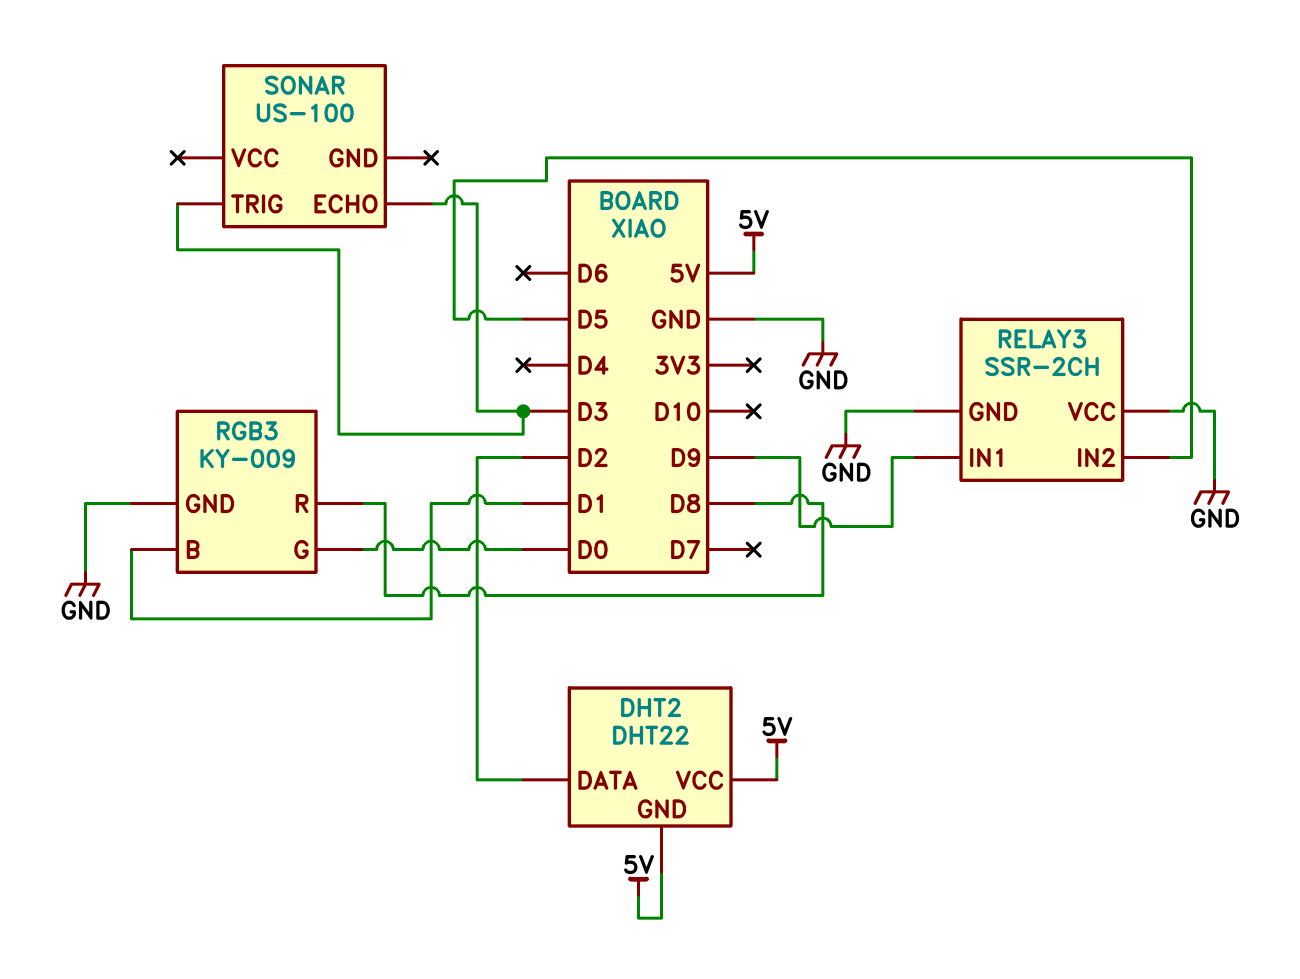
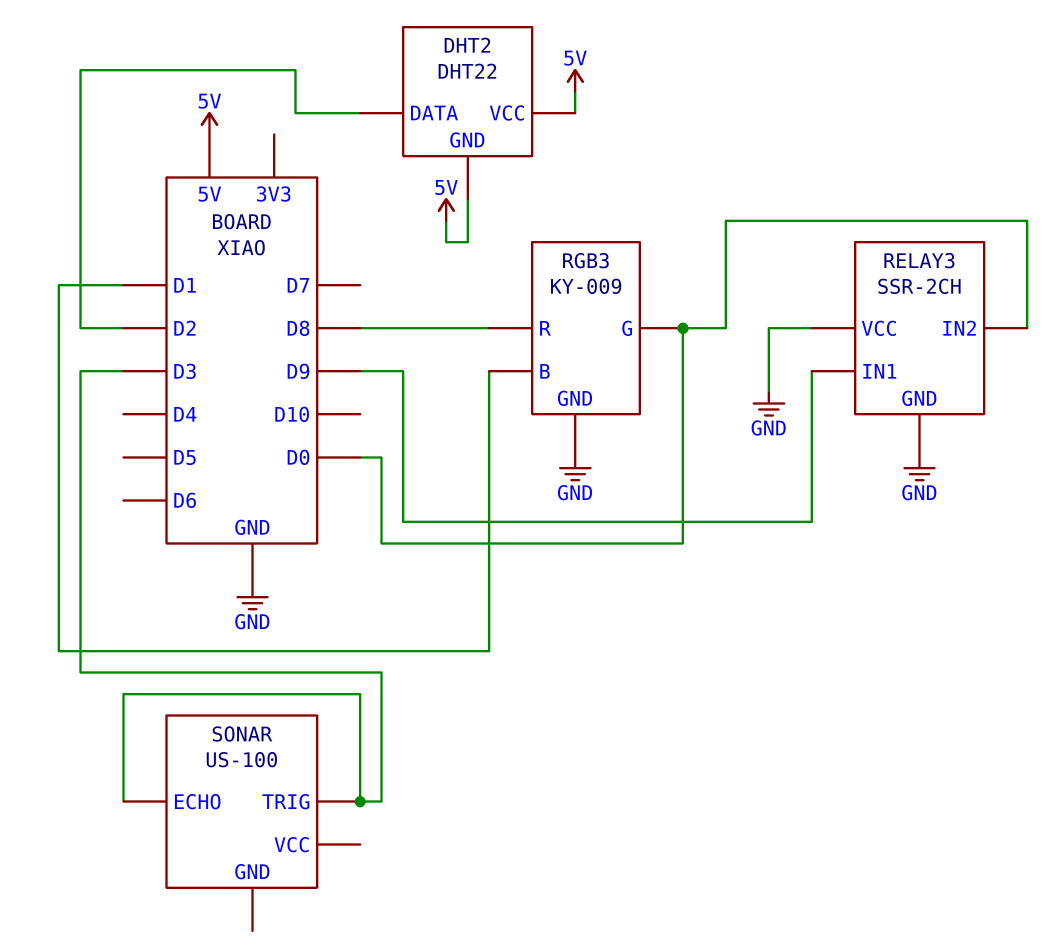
RELAY3 pin IN2: D5 -> D0

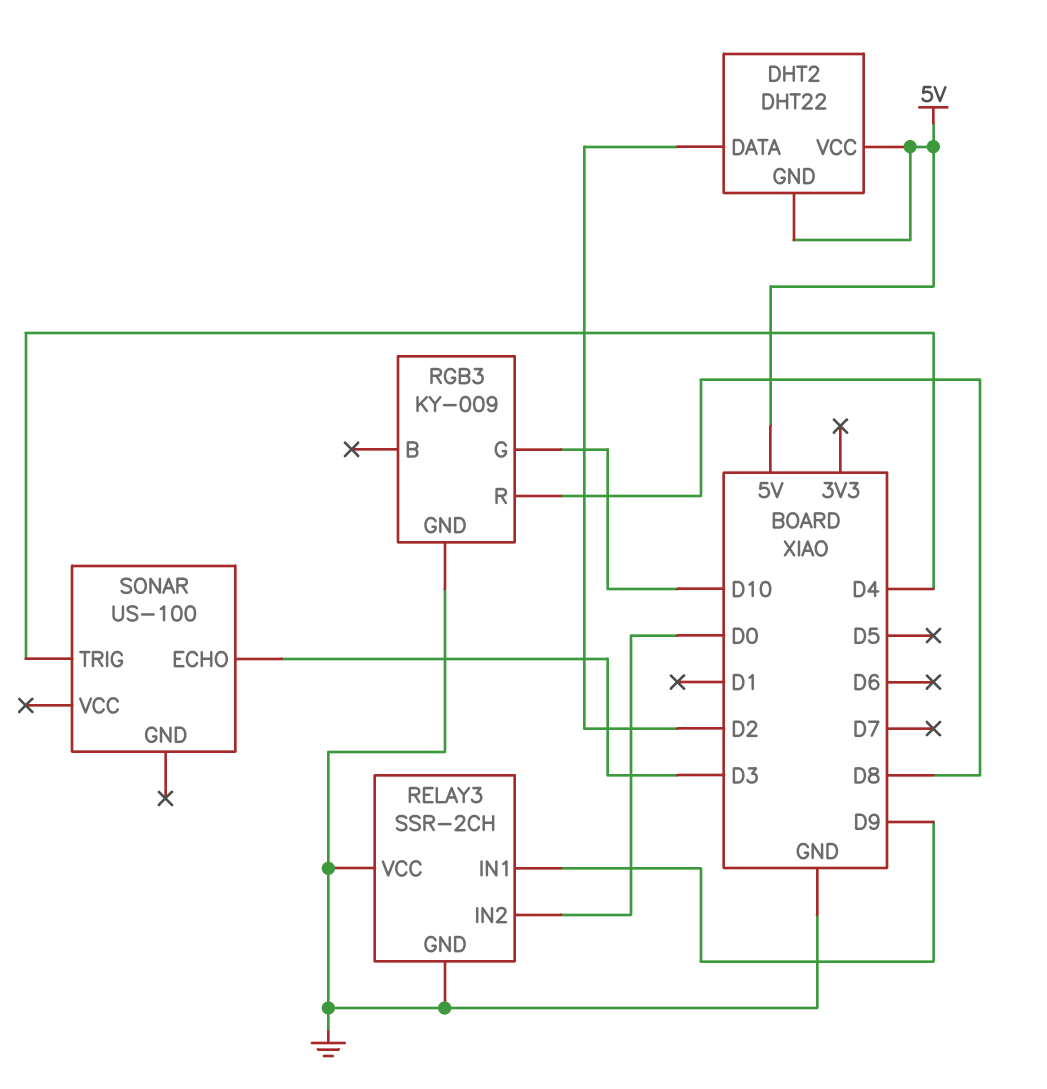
RGB3 pin B: D1 -> none
RGB3 pin G: D0 -> D10
SONAR pin TRIG: D3 -> D4

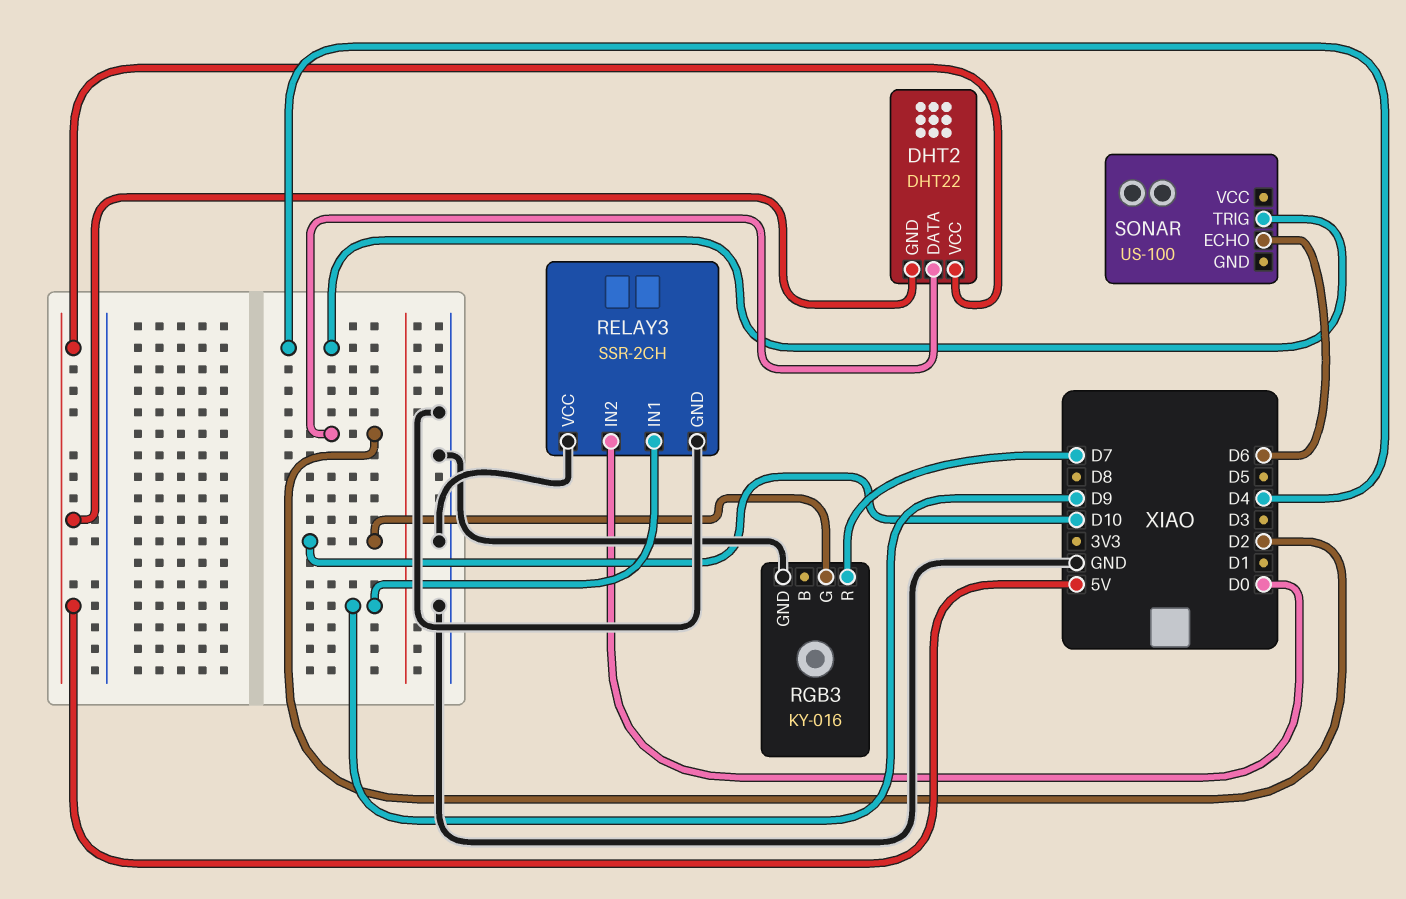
RGB3: KY-009 -> KY-016
RGB3 pin R: D8 -> D7
SONAR pin ECHO: D3 -> D6

